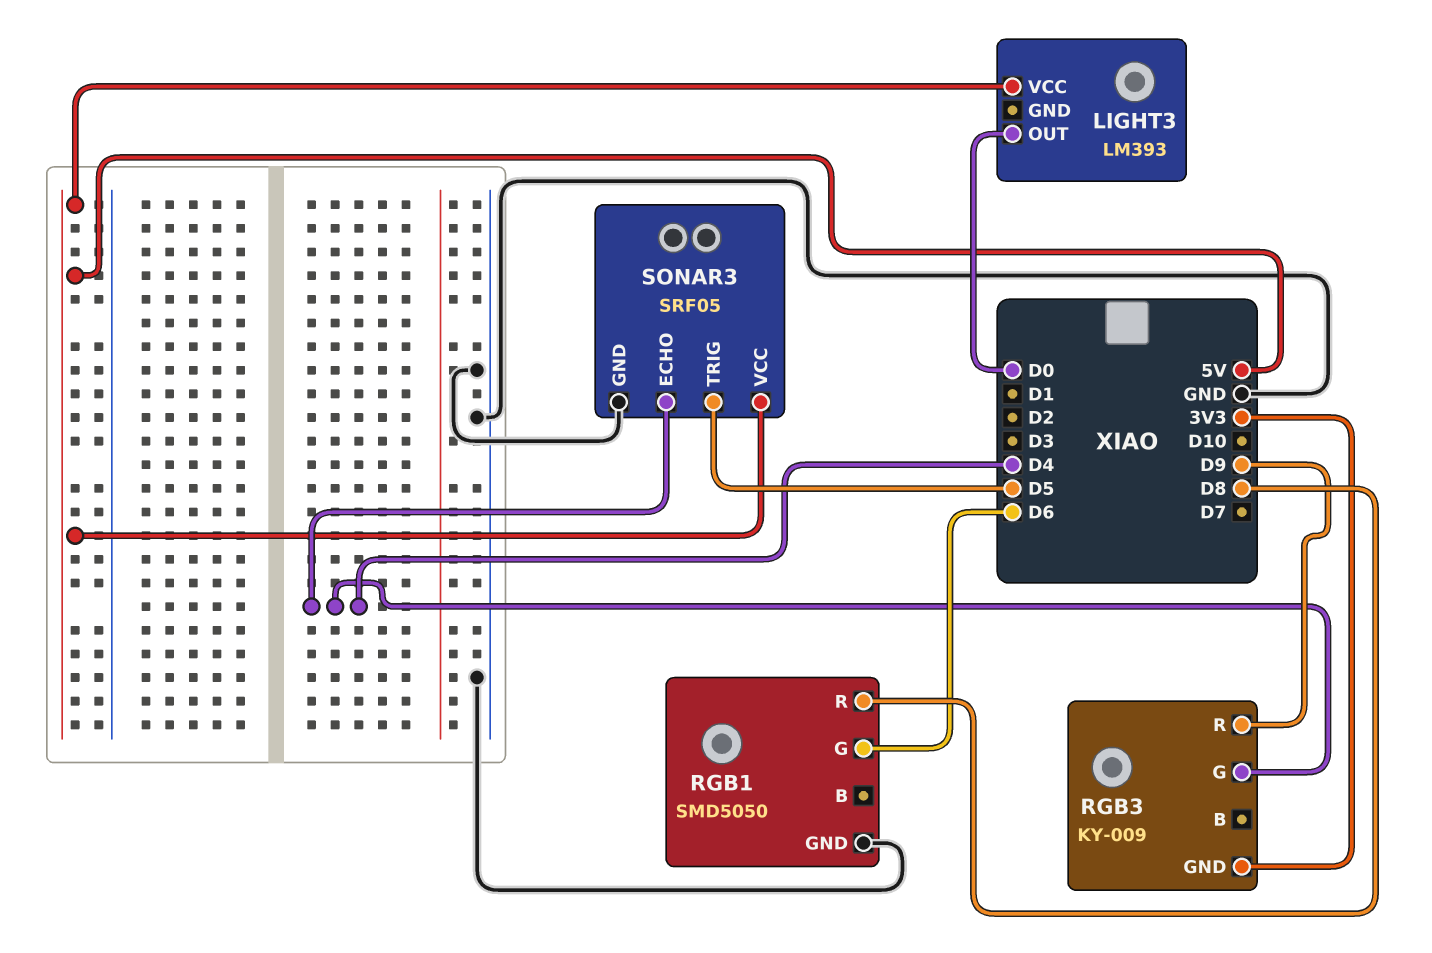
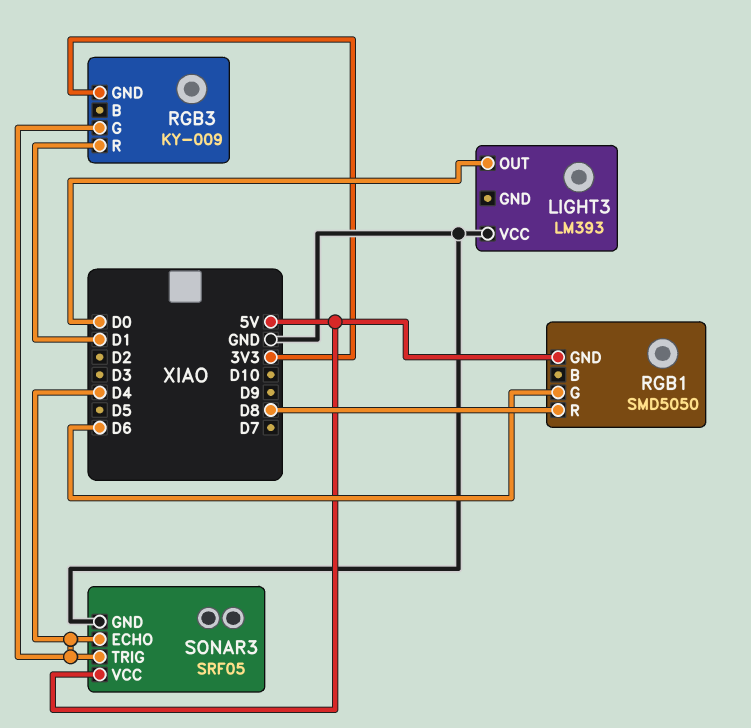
LIGHT3 pin VCC: 5V -> GND
RGB1 pin GND: GND -> 5V
RGB3 pin R: D9 -> D1
SONAR3 pin TRIG: D5 -> D4

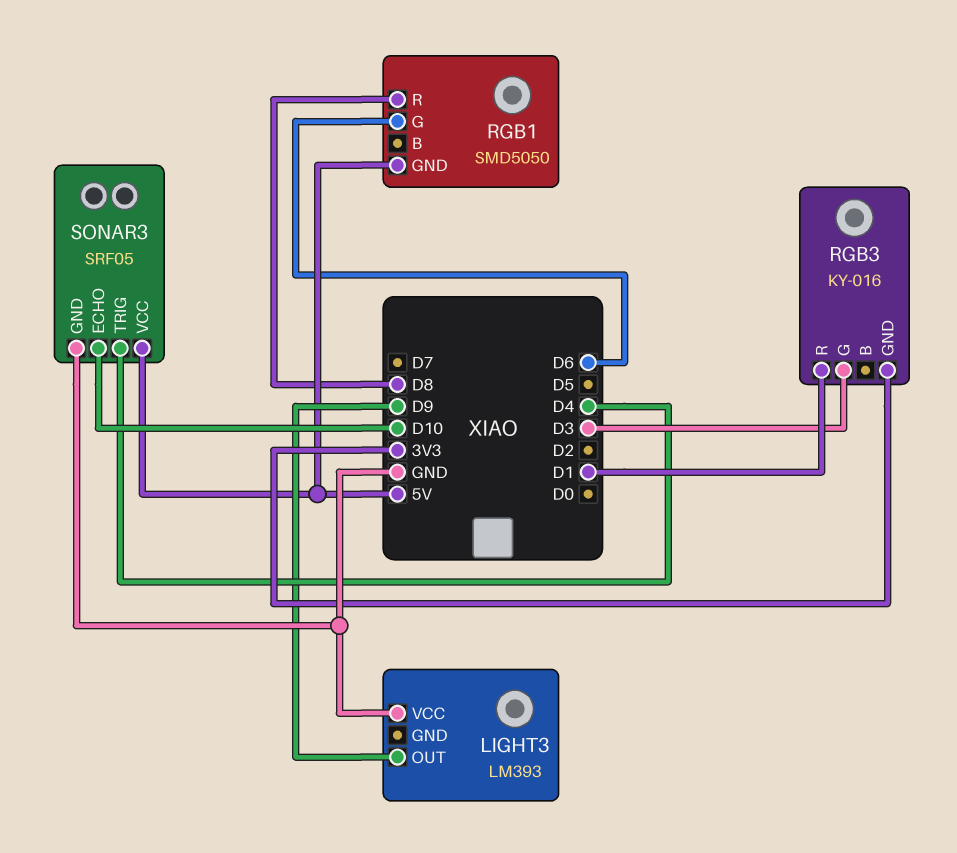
LIGHT3 pin OUT: D0 -> D9
RGB3: KY-009 -> KY-016
RGB3 pin G: D4 -> D3
SONAR3 pin ECHO: D4 -> D10

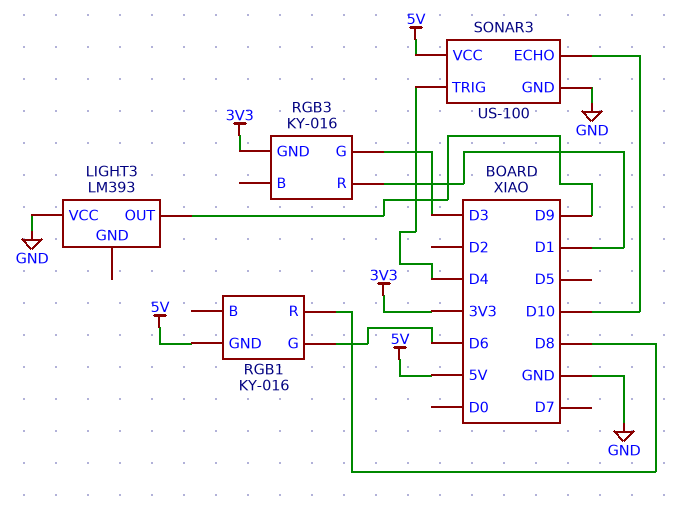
RGB1: SMD5050 -> KY-016
SONAR3: SRF05 -> US-100

